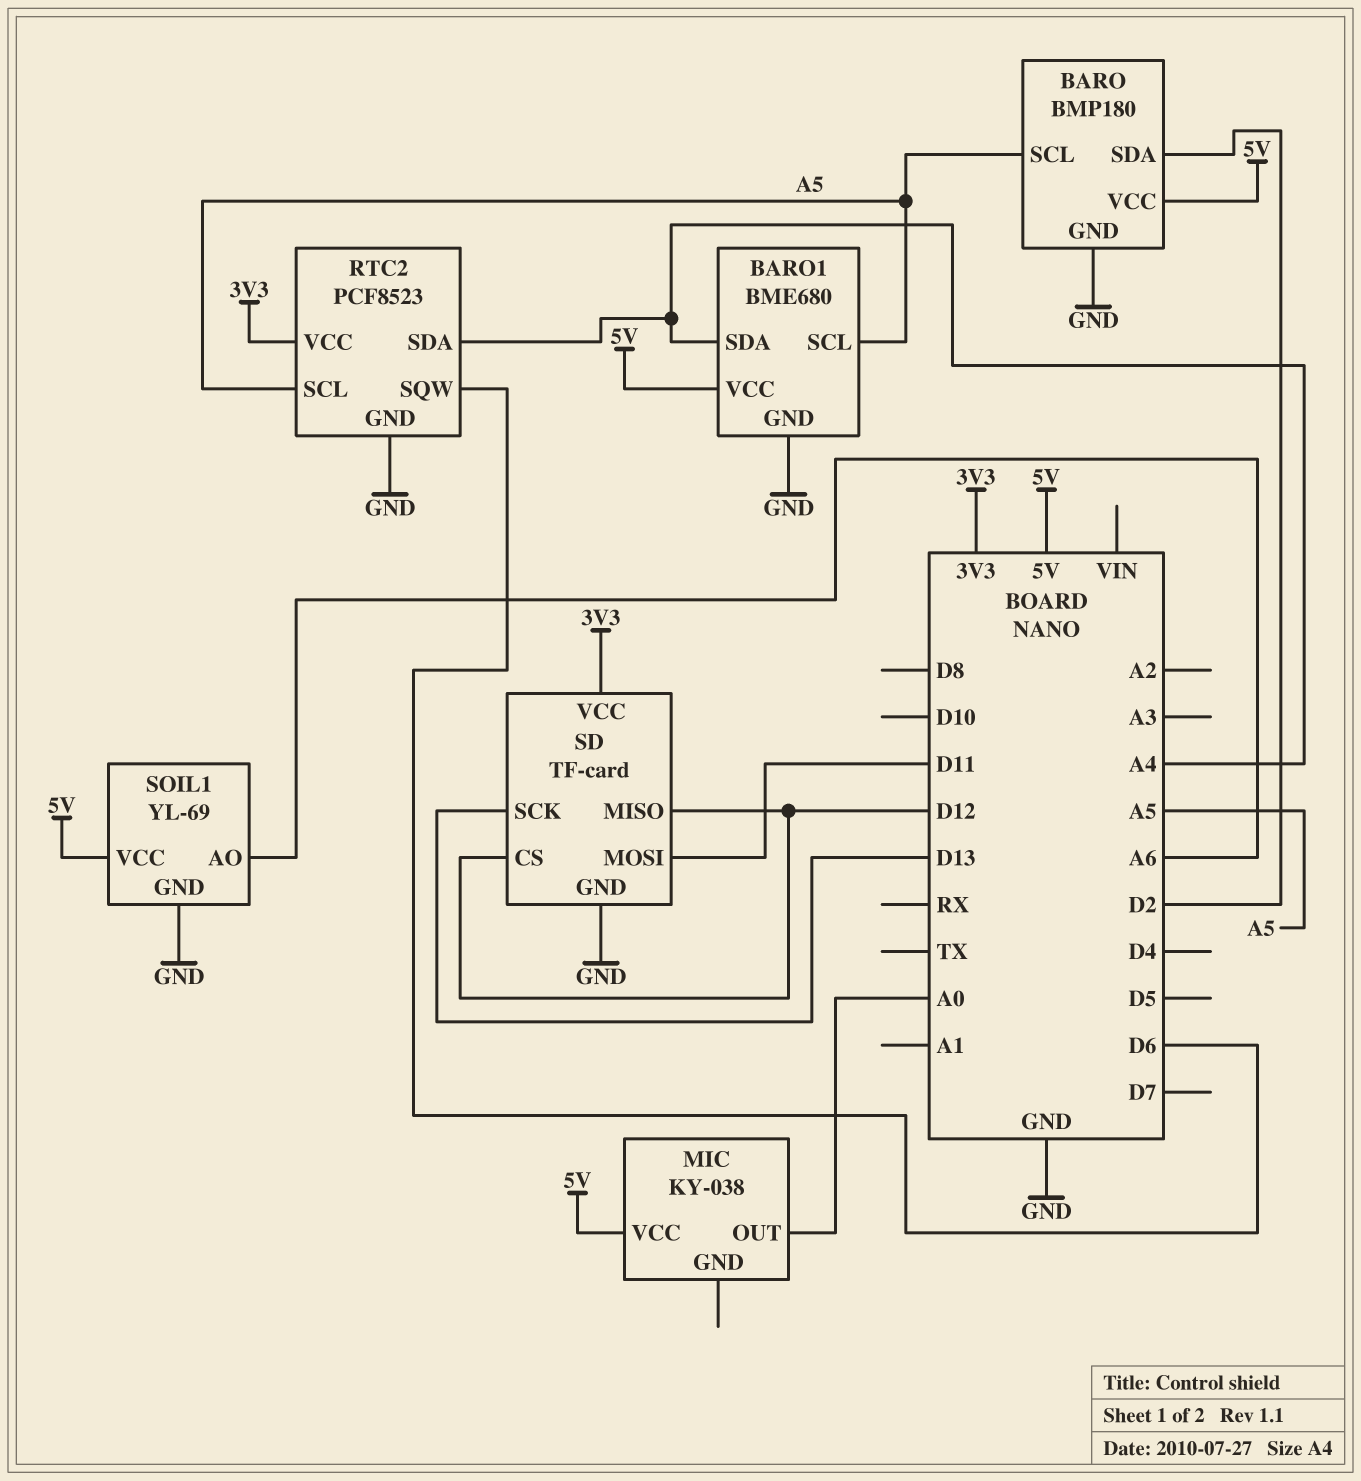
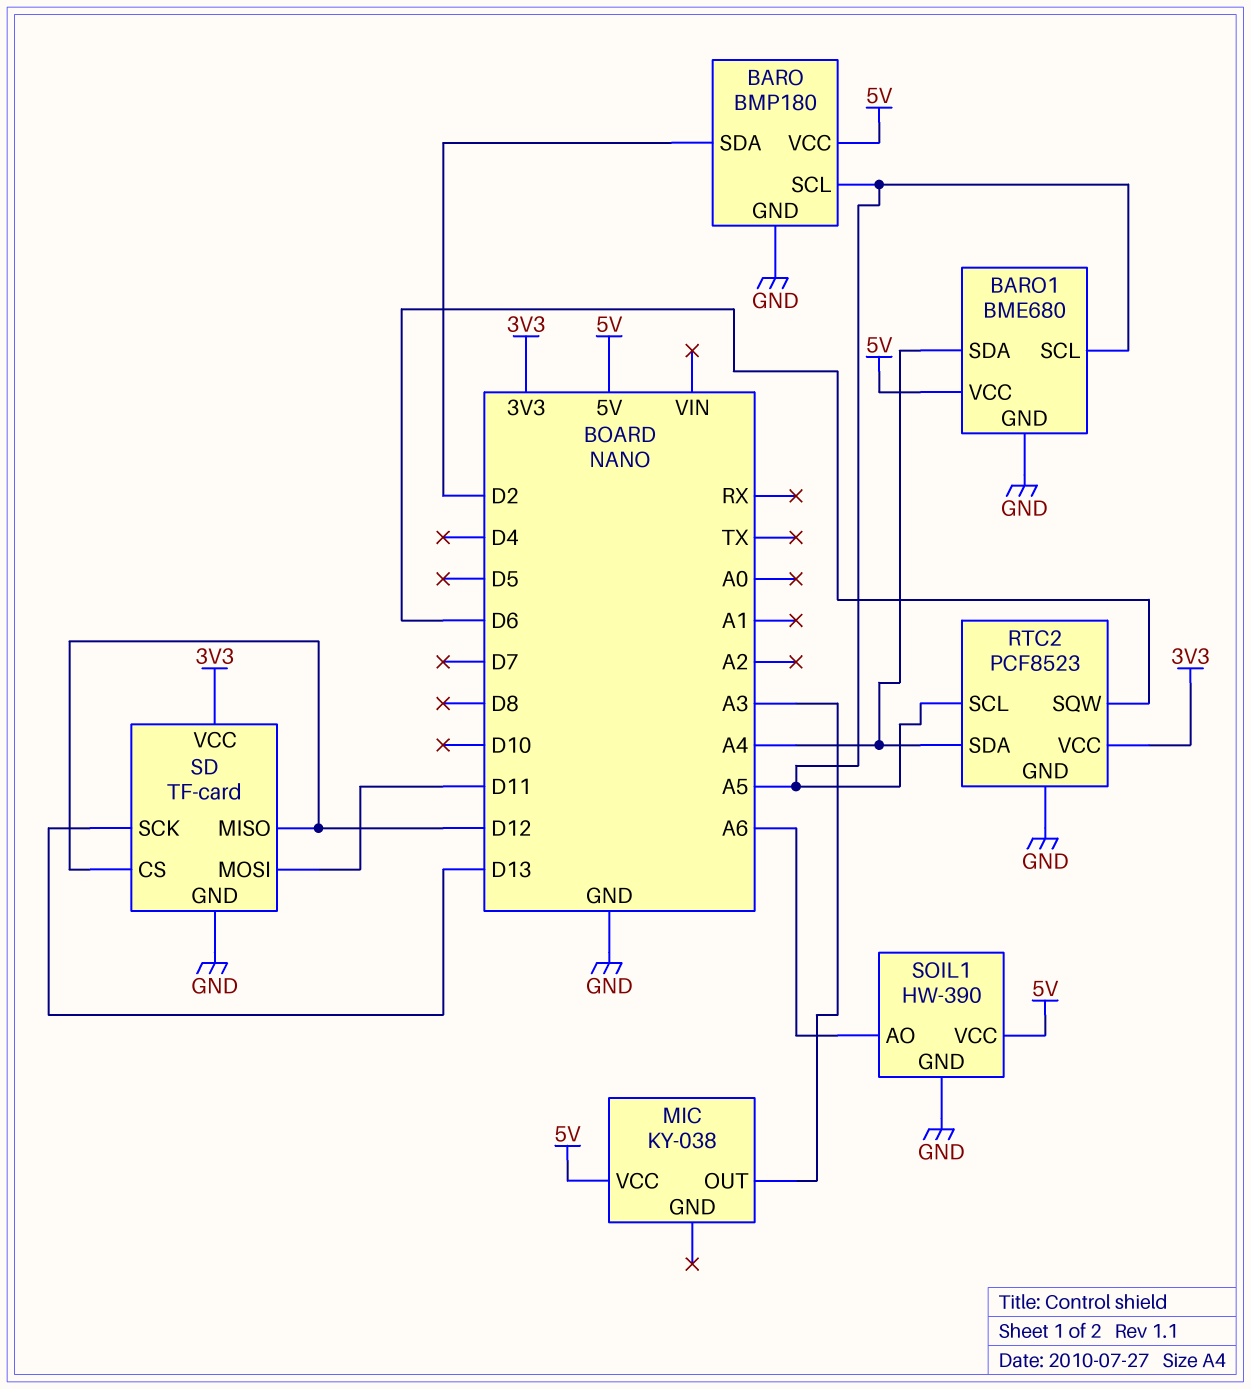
MIC pin OUT: A0 -> A3
SOIL1: YL-69 -> HW-390

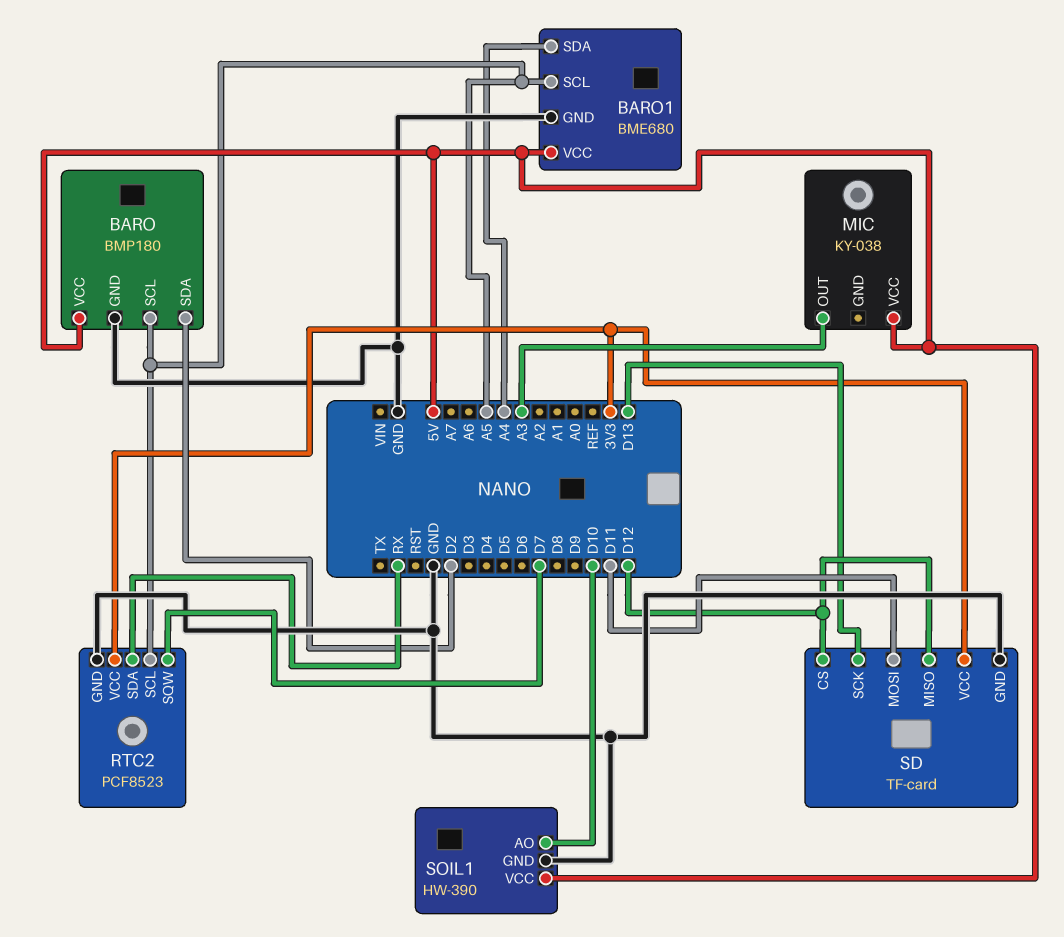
RTC2 pin SDA: A4 -> RX
RTC2 pin SQW: D6 -> D7
SOIL1 pin AO: A6 -> D10

